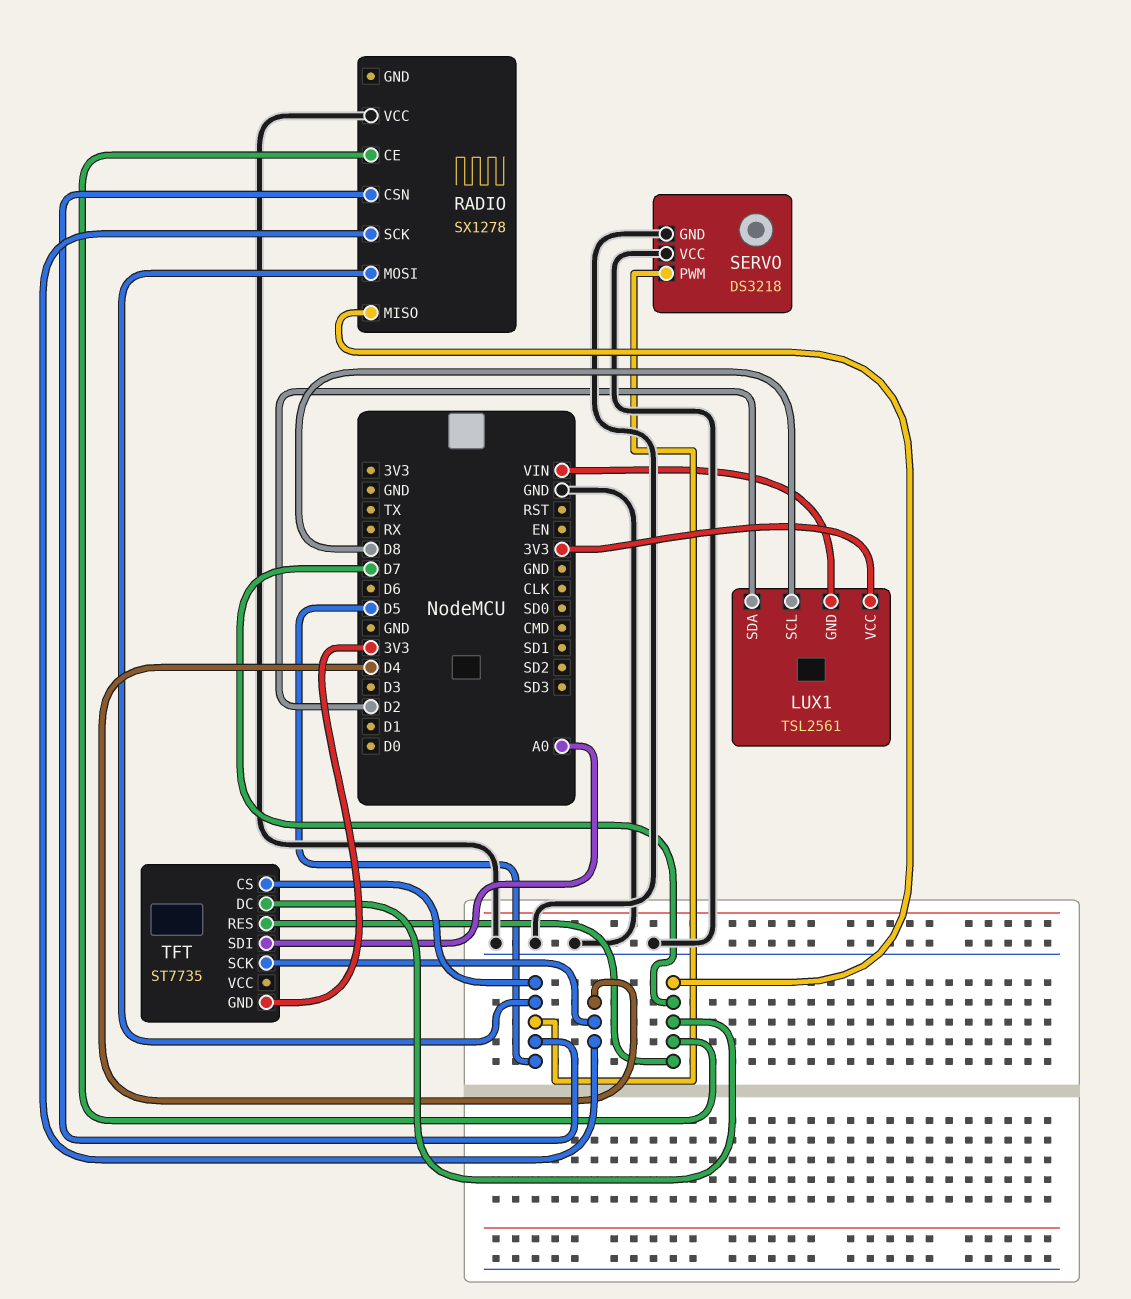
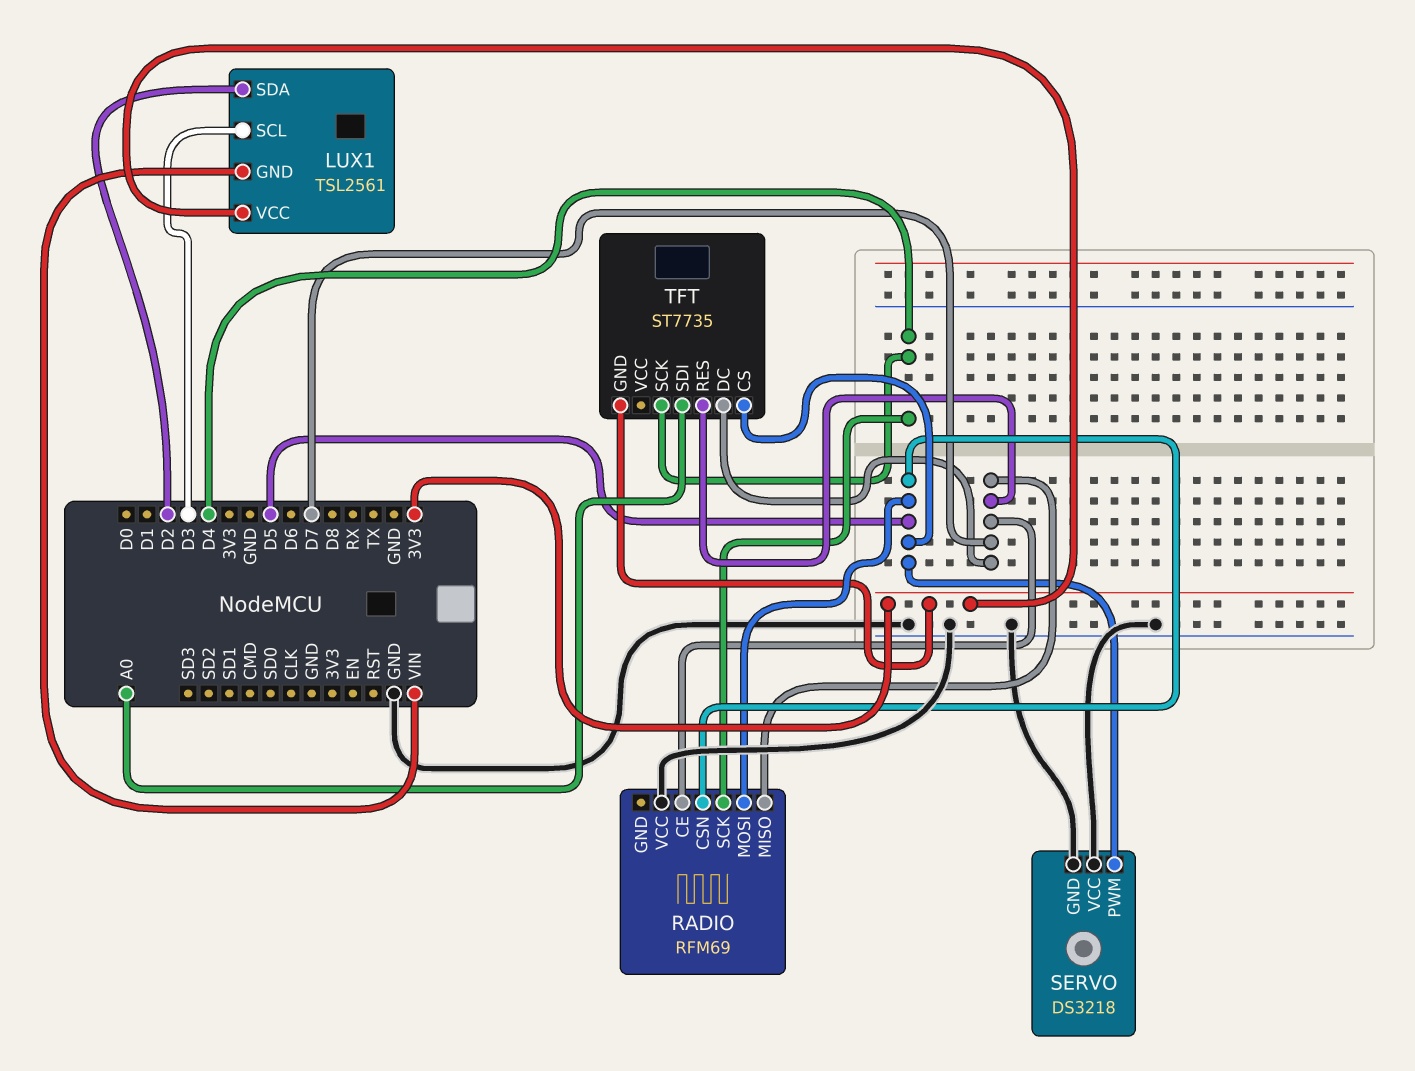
LUX1 pin SCL: D8 -> D3
RADIO: SX1278 -> RFM69

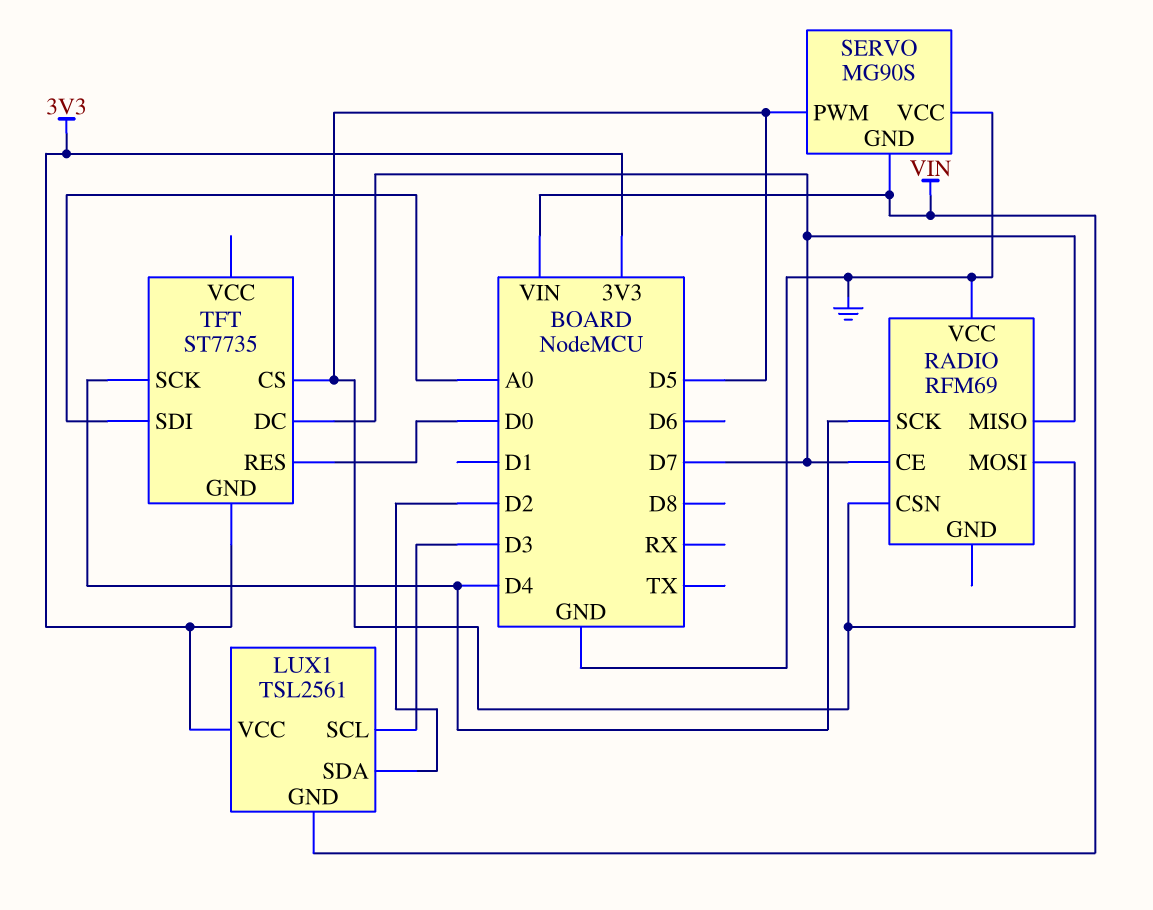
SERVO: DS3218 -> MG90S
SERVO pin GND: GND -> VIN
TFT pin RES: D7 -> D0

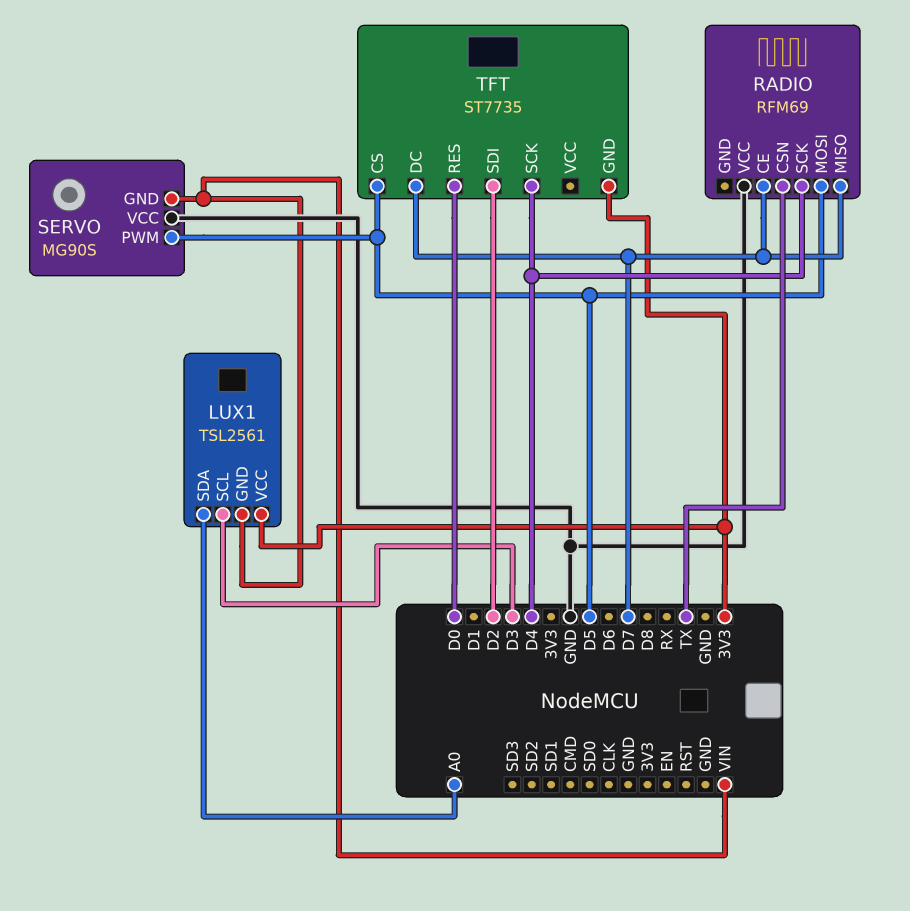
LUX1 pin SDA: D2 -> A0
RADIO pin CSN: D5 -> TX
TFT pin SDI: A0 -> D2

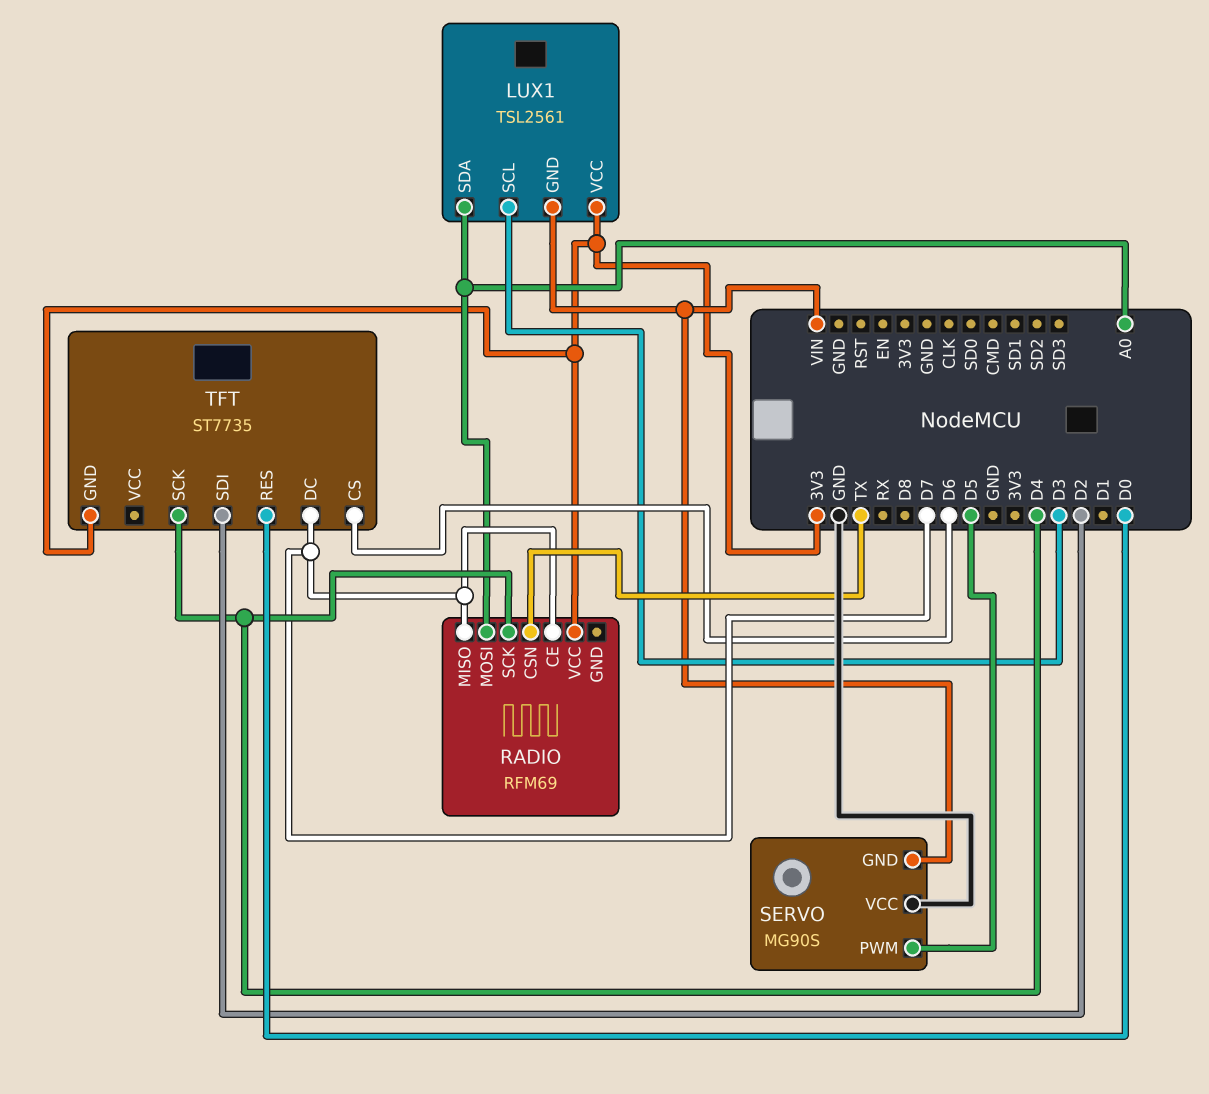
RADIO pin MOSI: D5 -> A0
RADIO pin VCC: GND -> 3V3
TFT pin CS: D5 -> D6

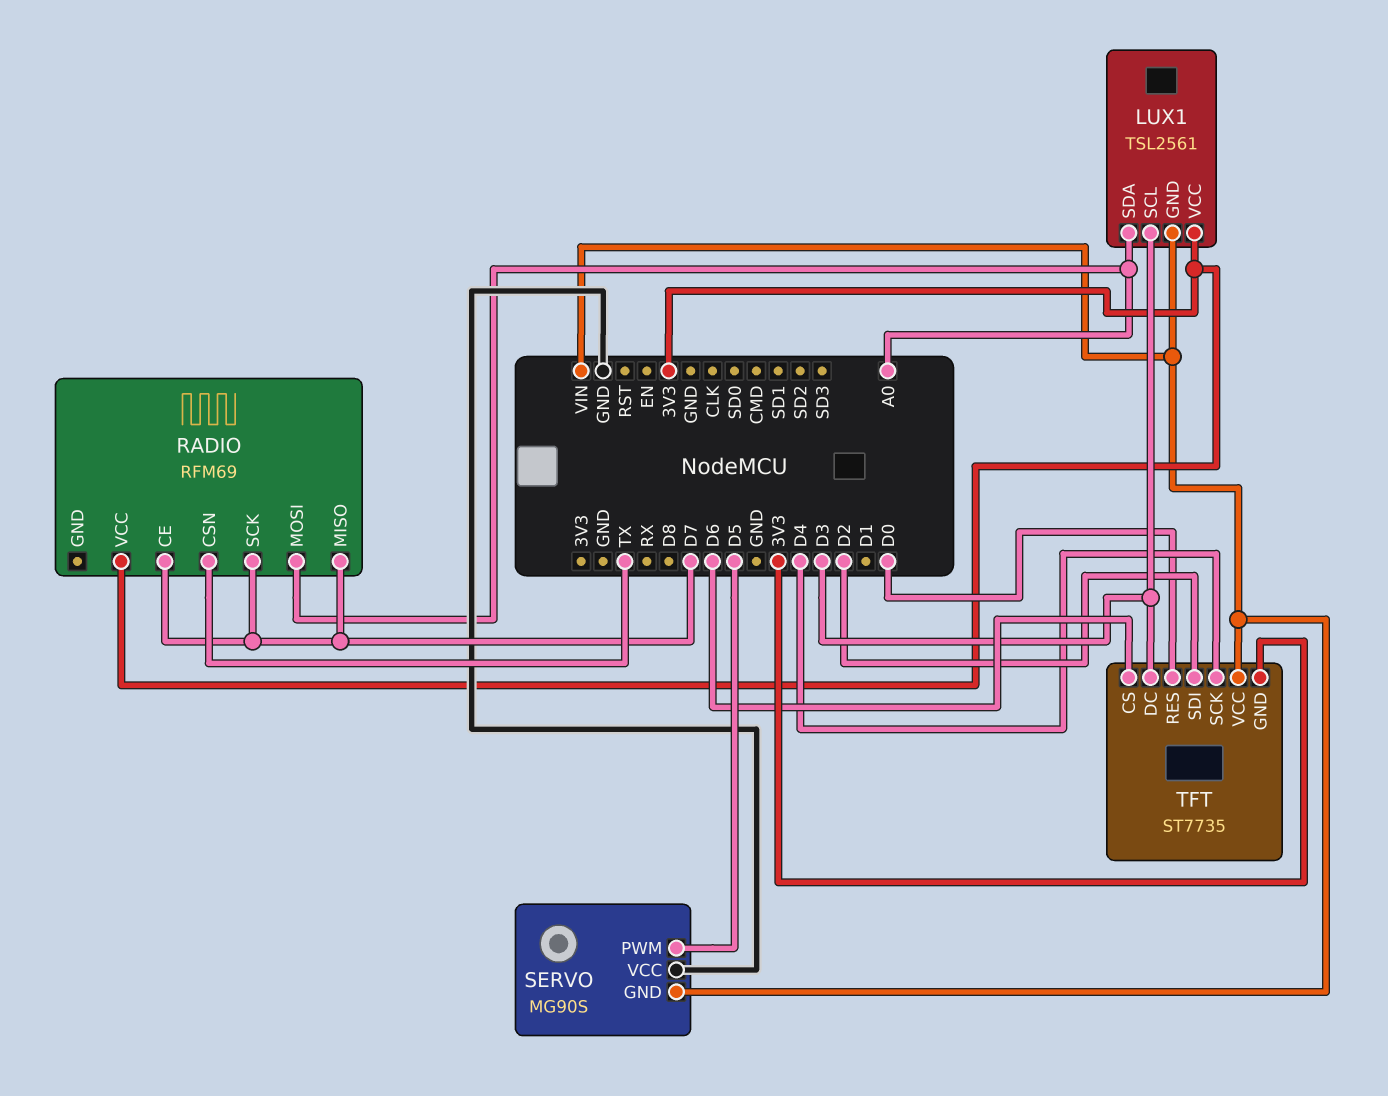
RADIO pin SCK: D4 -> D7
TFT pin DC: D7 -> D3
TFT pin VCC: none -> VIN

